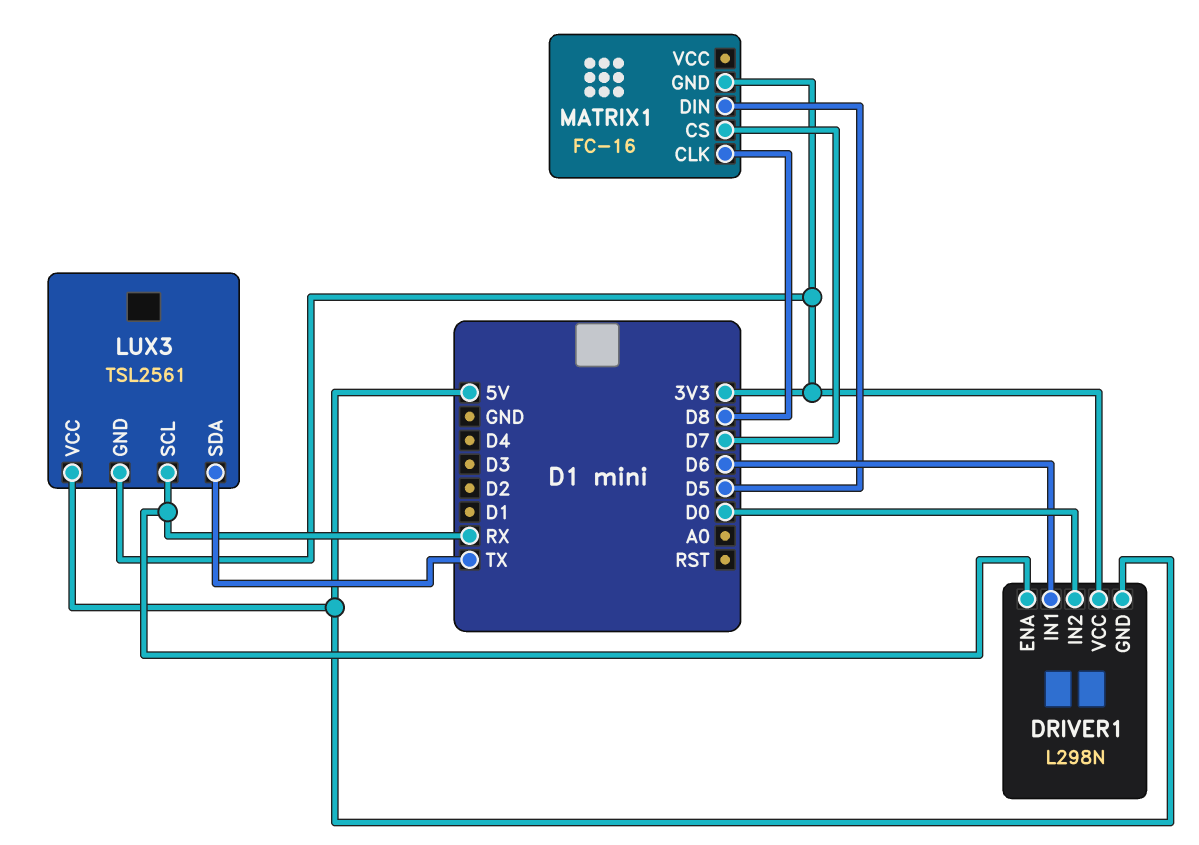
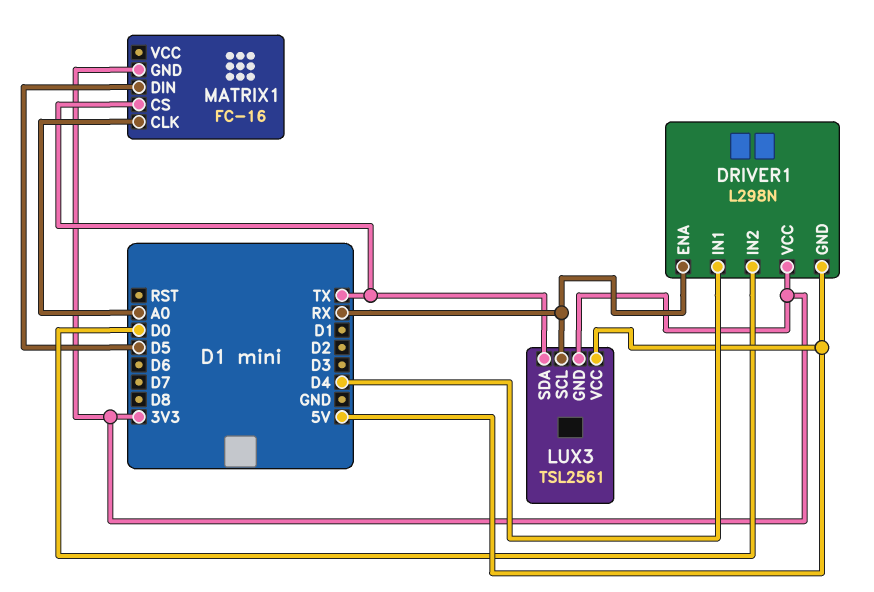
DRIVER1 pin IN1: D6 -> D4
MATRIX1 pin CLK: D8 -> A0
MATRIX1 pin CS: D7 -> TX

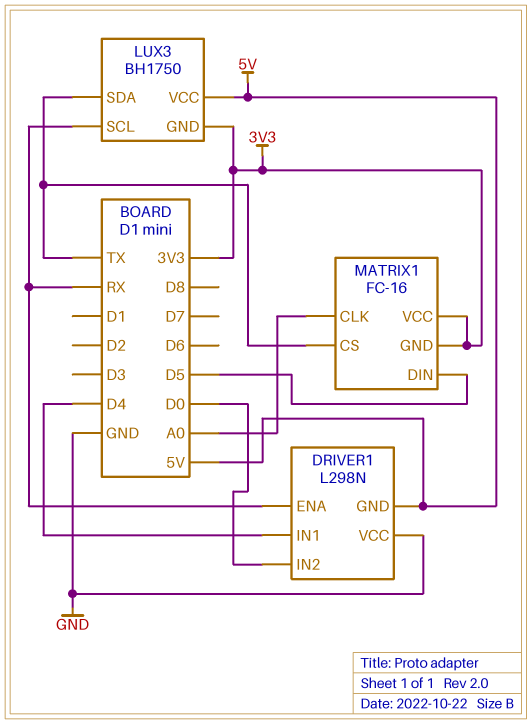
DRIVER1 pin VCC: 3V3 -> GND
LUX3: TSL2561 -> BH1750
MATRIX1 pin VCC: none -> 3V3

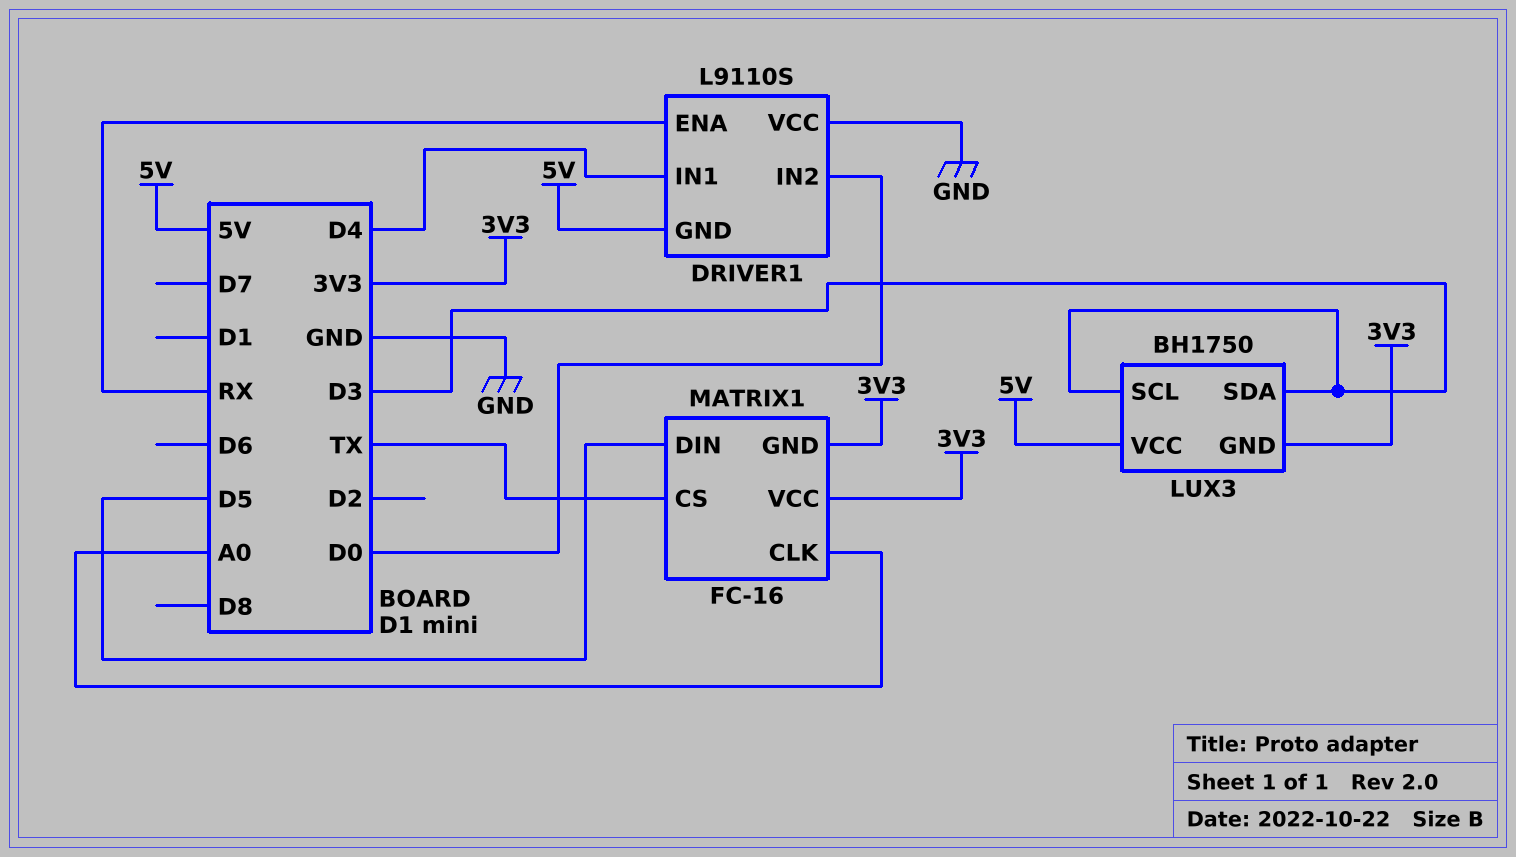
DRIVER1: L298N -> L9110S
LUX3 pin SCL: RX -> D3
LUX3 pin SDA: TX -> D3

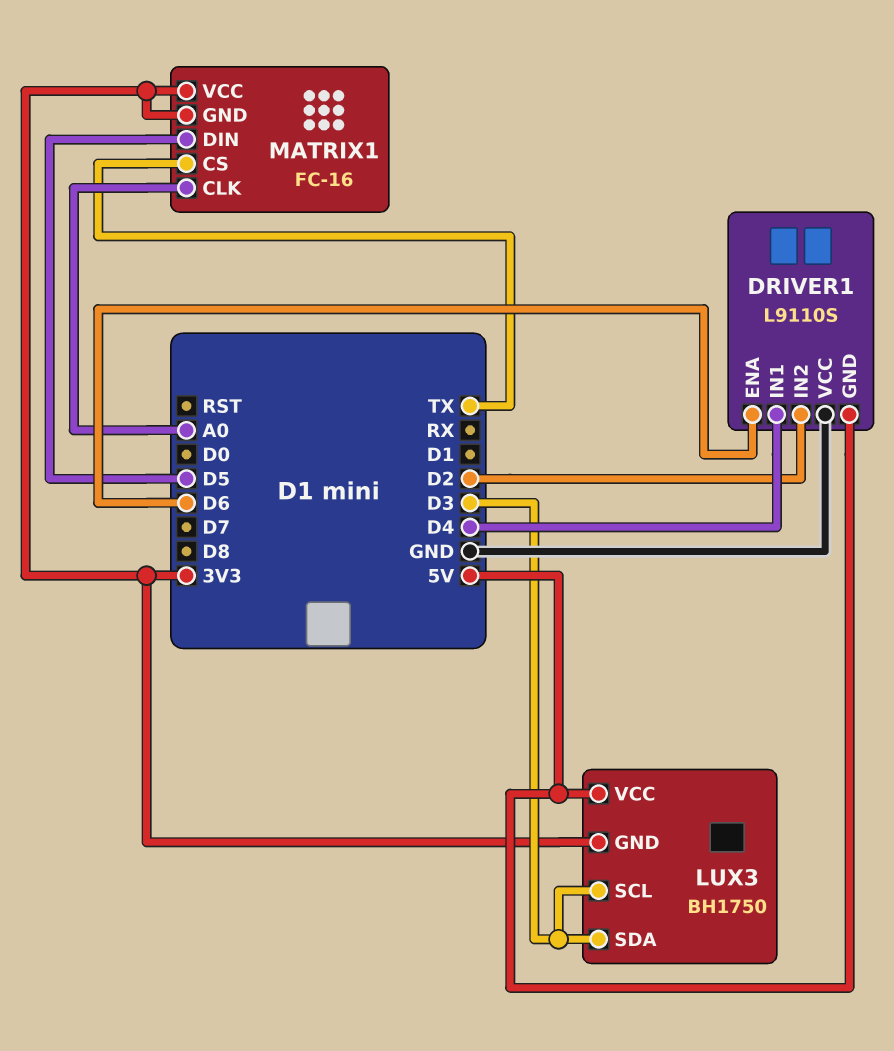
DRIVER1 pin ENA: RX -> D6
DRIVER1 pin IN2: D0 -> D2

